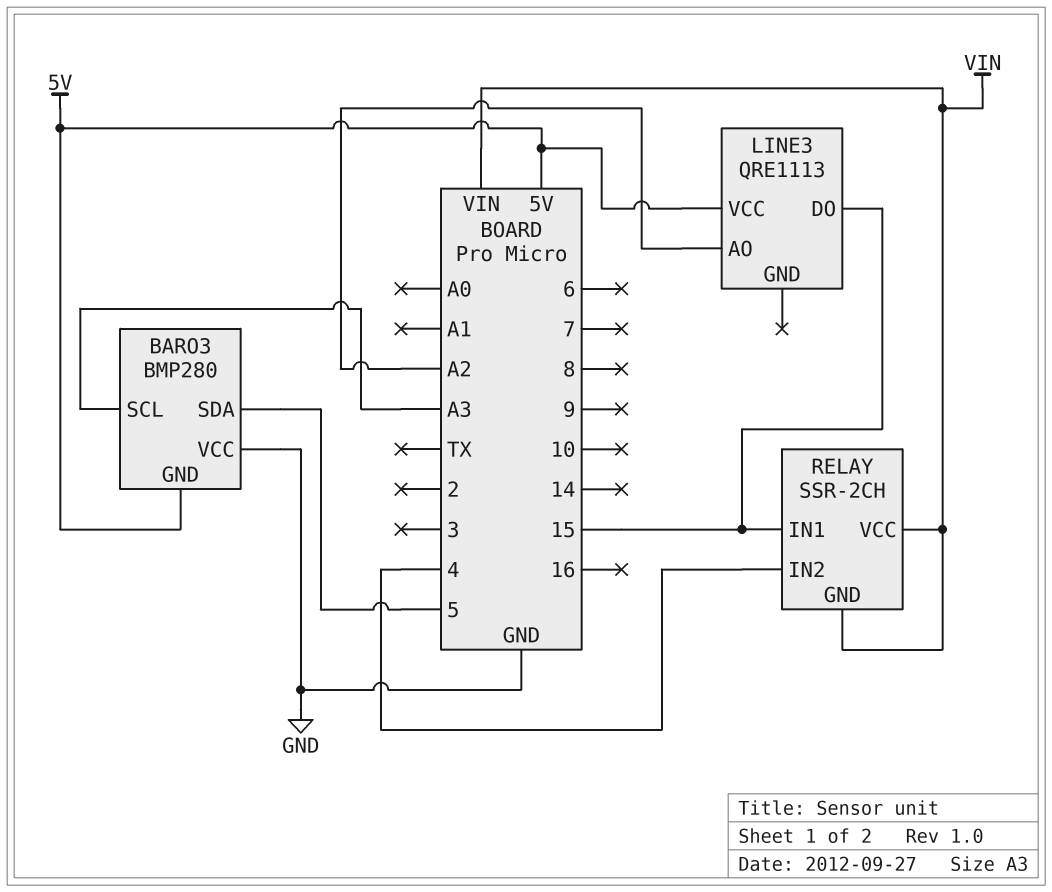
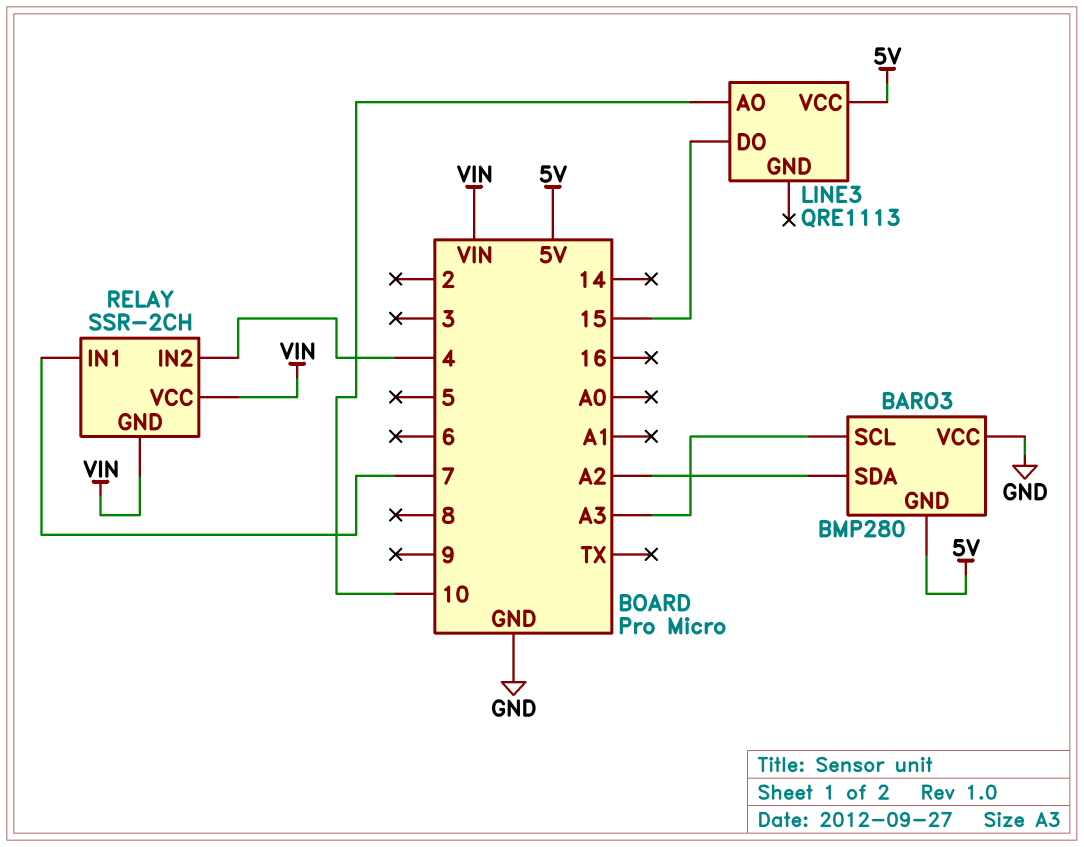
BARO3 pin SDA: 5 -> A2
LINE3 pin AO: A2 -> 10
RELAY pin IN1: 15 -> 7

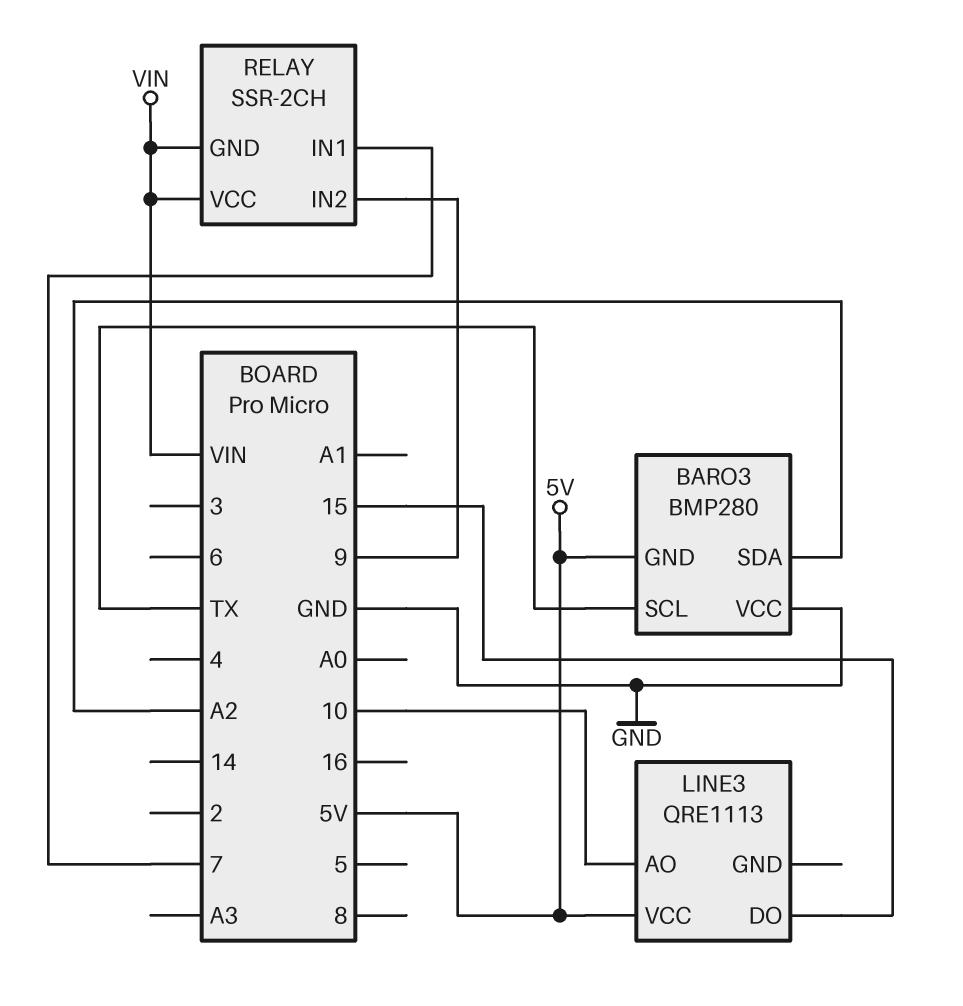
BARO3 pin SCL: A3 -> TX
RELAY pin IN2: 4 -> 9

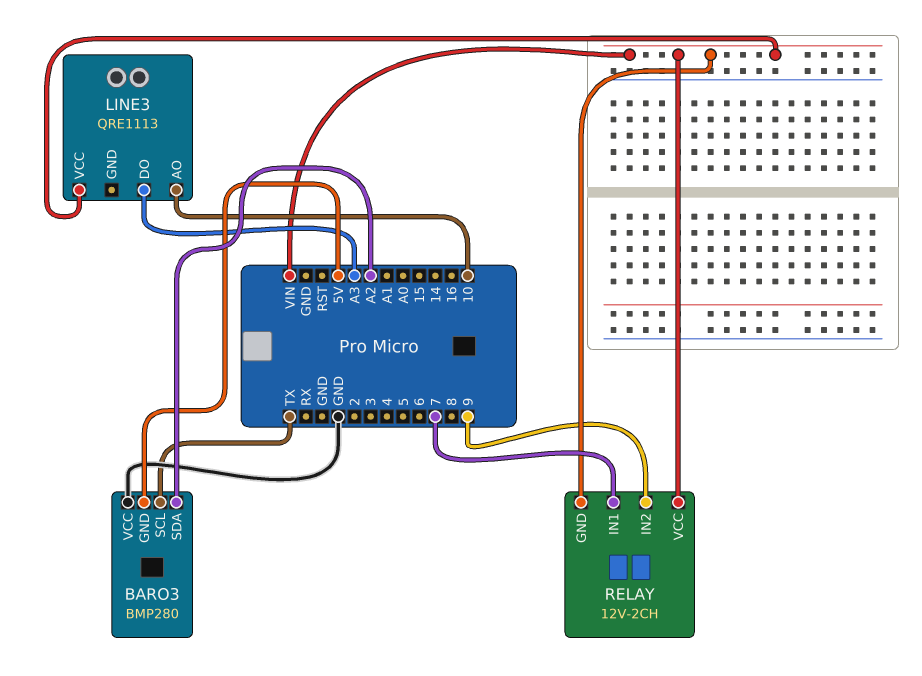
LINE3 pin DO: 15 -> A3
LINE3 pin VCC: 5V -> VIN
RELAY: SSR-2CH -> 12V-2CH

